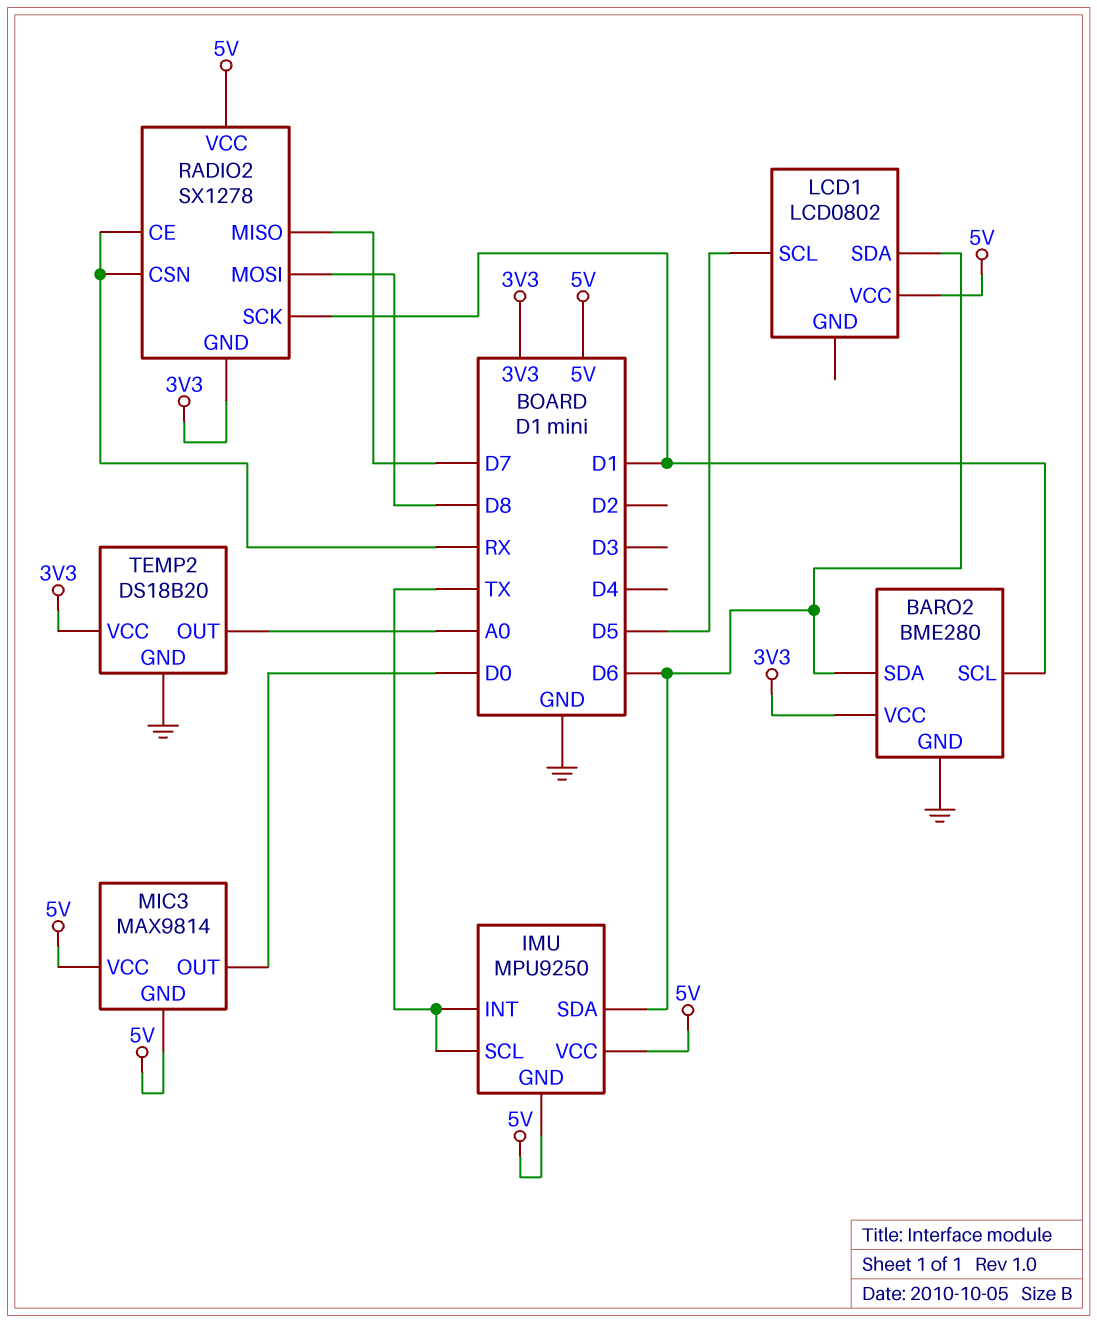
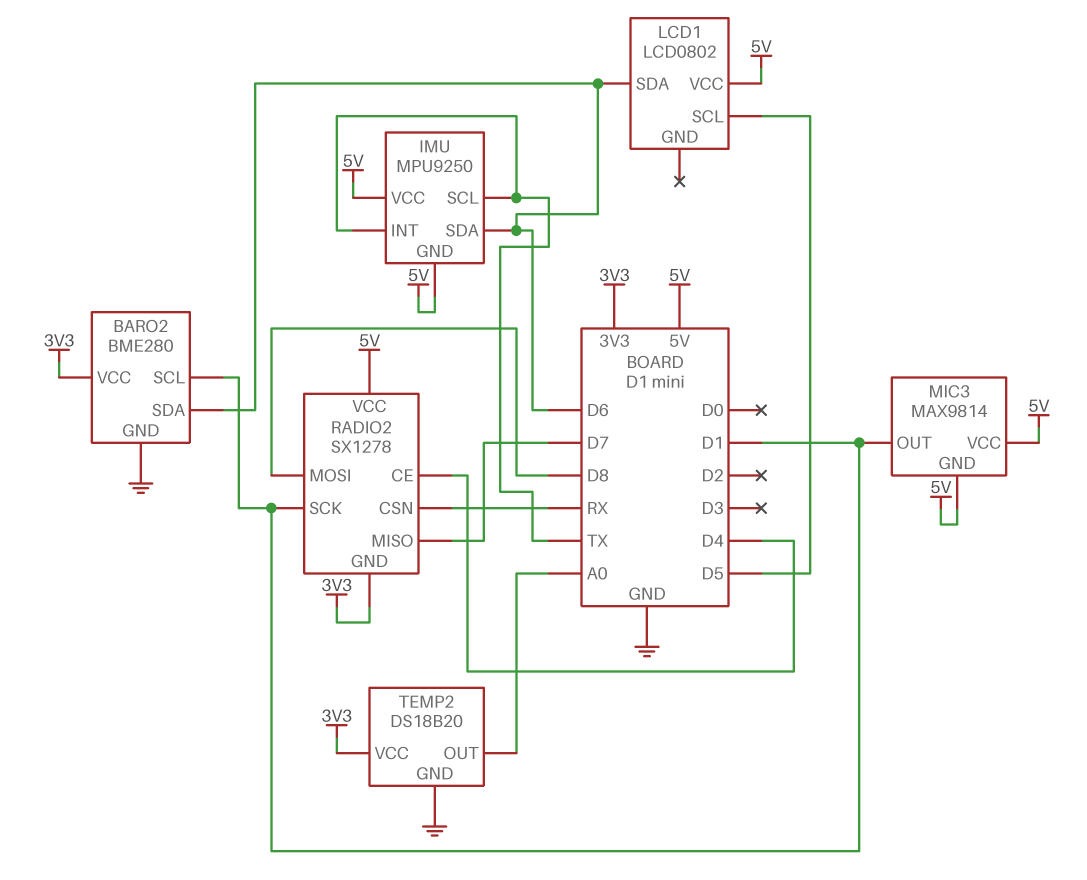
MIC3 pin OUT: D0 -> D1
RADIO2 pin CE: RX -> D4

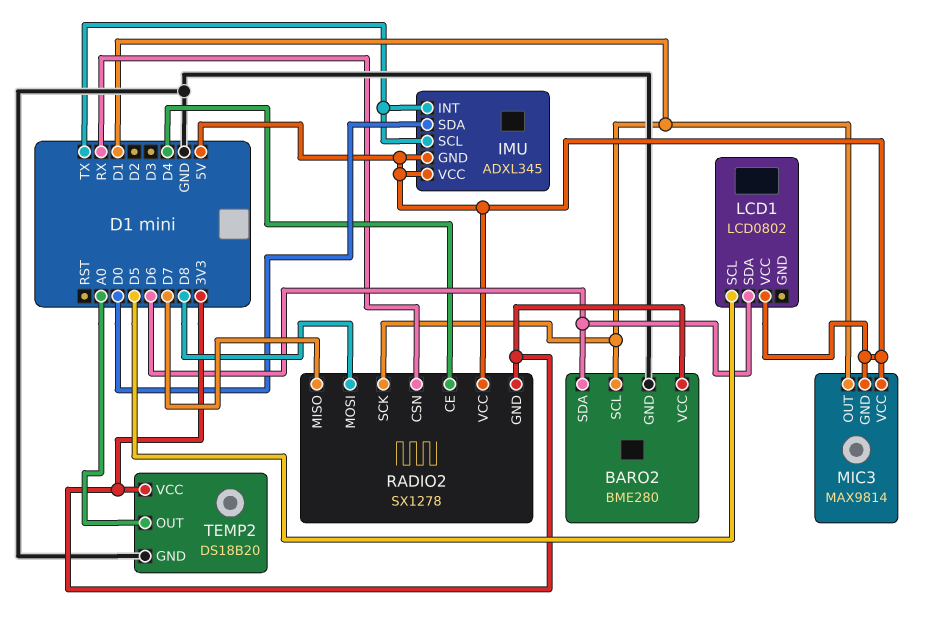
IMU: MPU9250 -> ADXL345
IMU pin SDA: D6 -> D0

